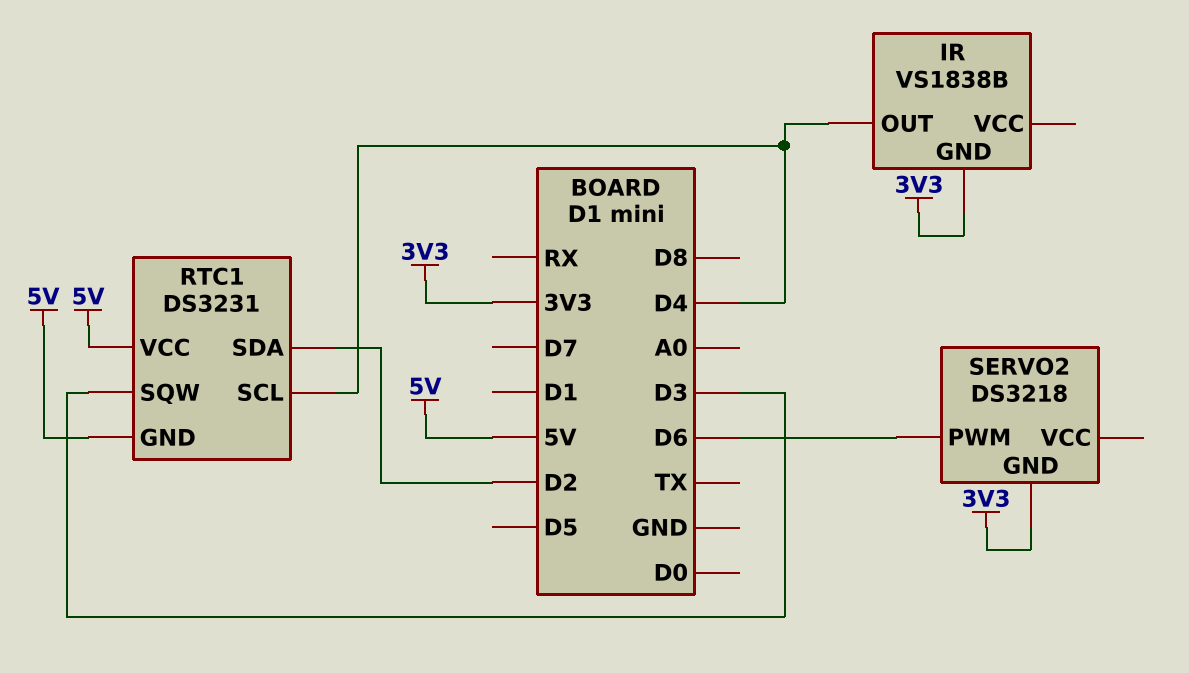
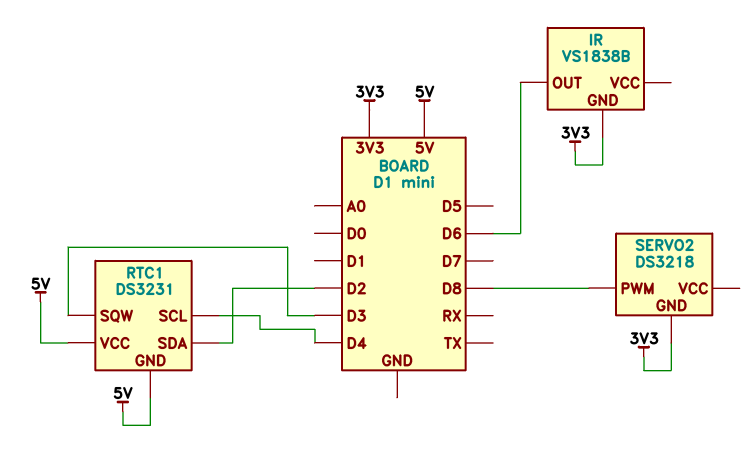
IR pin OUT: D4 -> D6
SERVO2 pin PWM: D6 -> D8

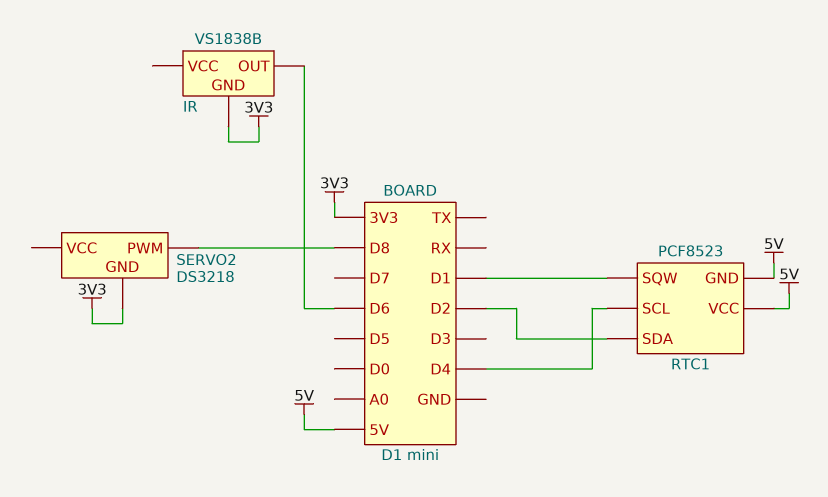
RTC1: DS3231 -> PCF8523
RTC1 pin SQW: D3 -> D1

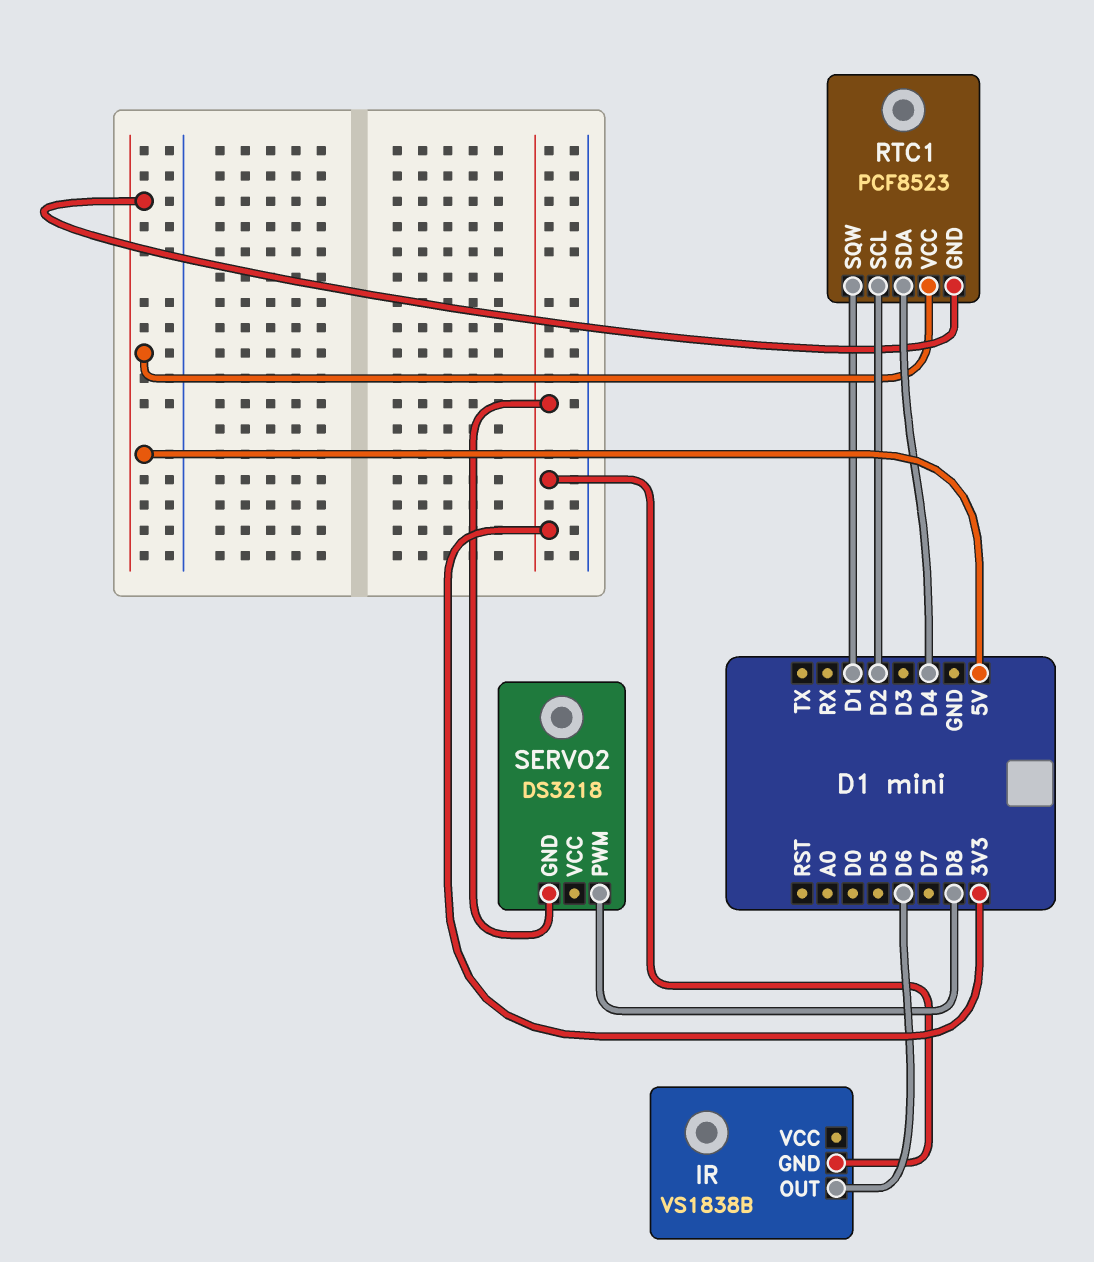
RTC1 pin SCL: D4 -> D2
RTC1 pin SDA: D2 -> D4

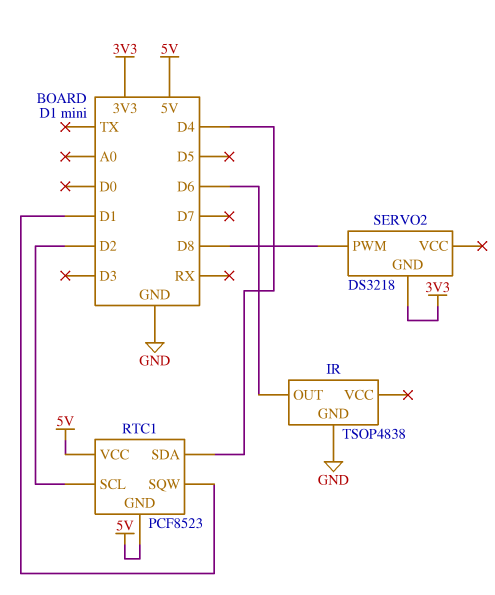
IR: VS1838B -> TSOP4838
IR pin GND: 3V3 -> GND

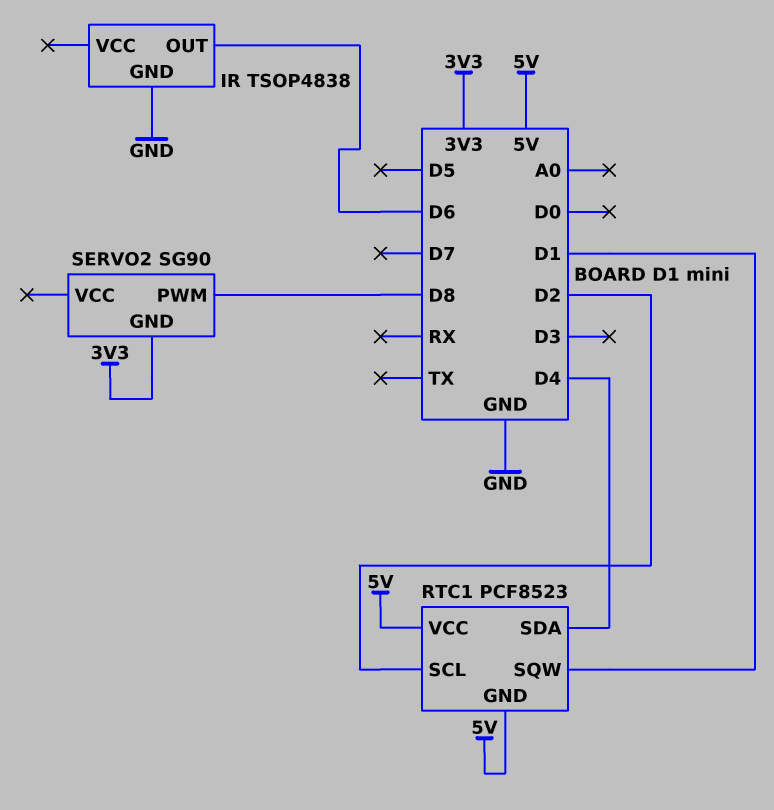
SERVO2: DS3218 -> SG90

